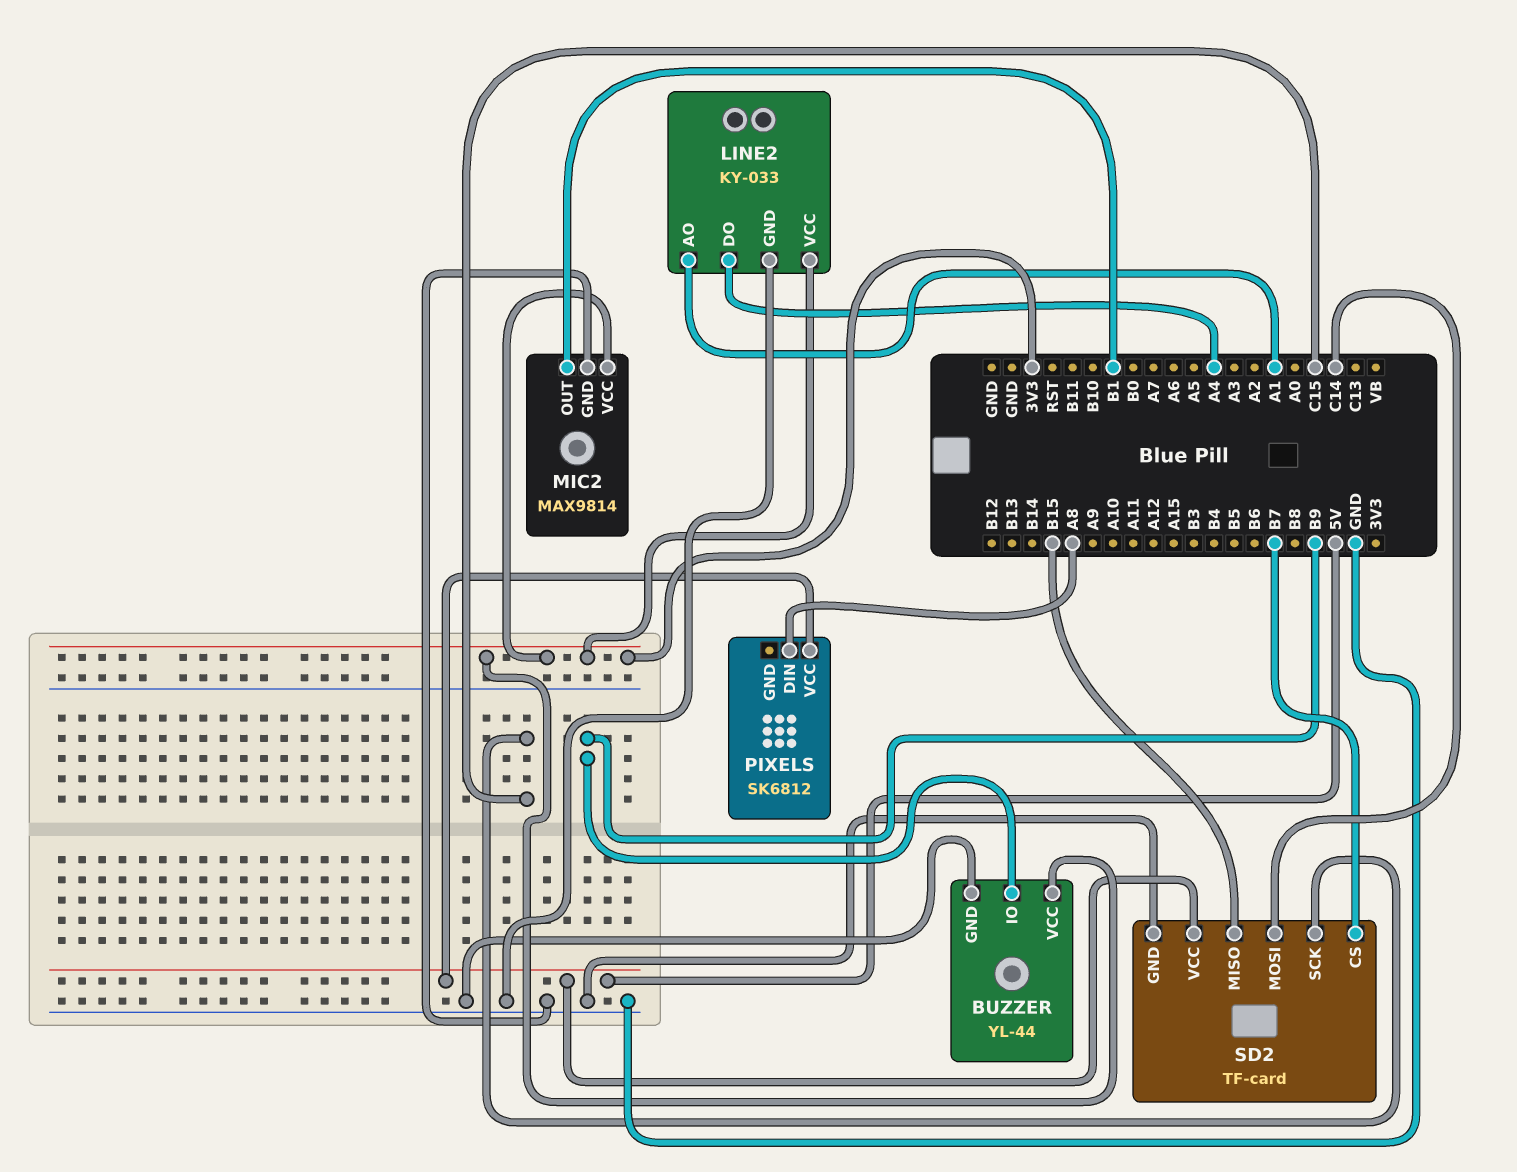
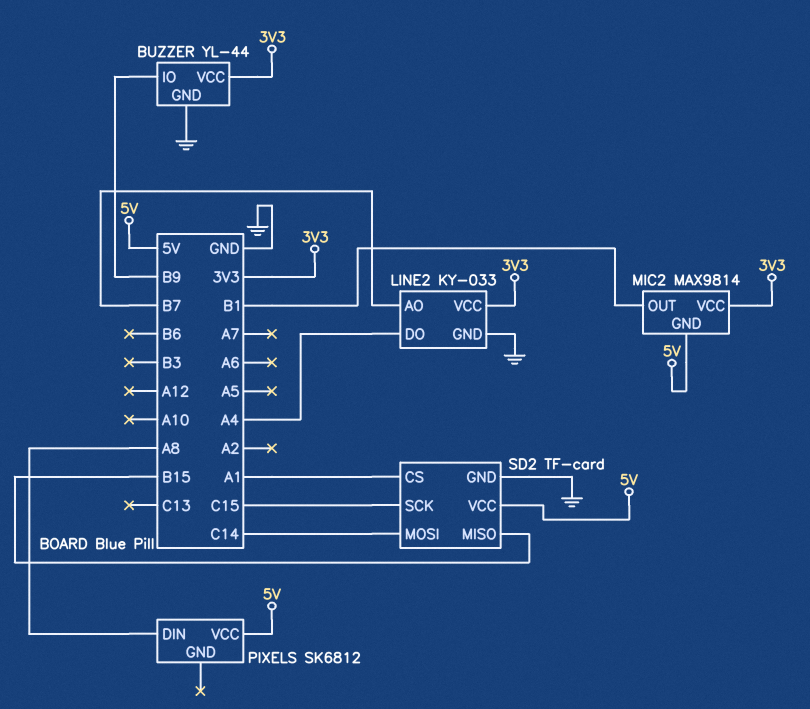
LINE2 pin AO: A1 -> B7
MIC2 pin GND: GND -> 5V
SD2 pin CS: B7 -> A1

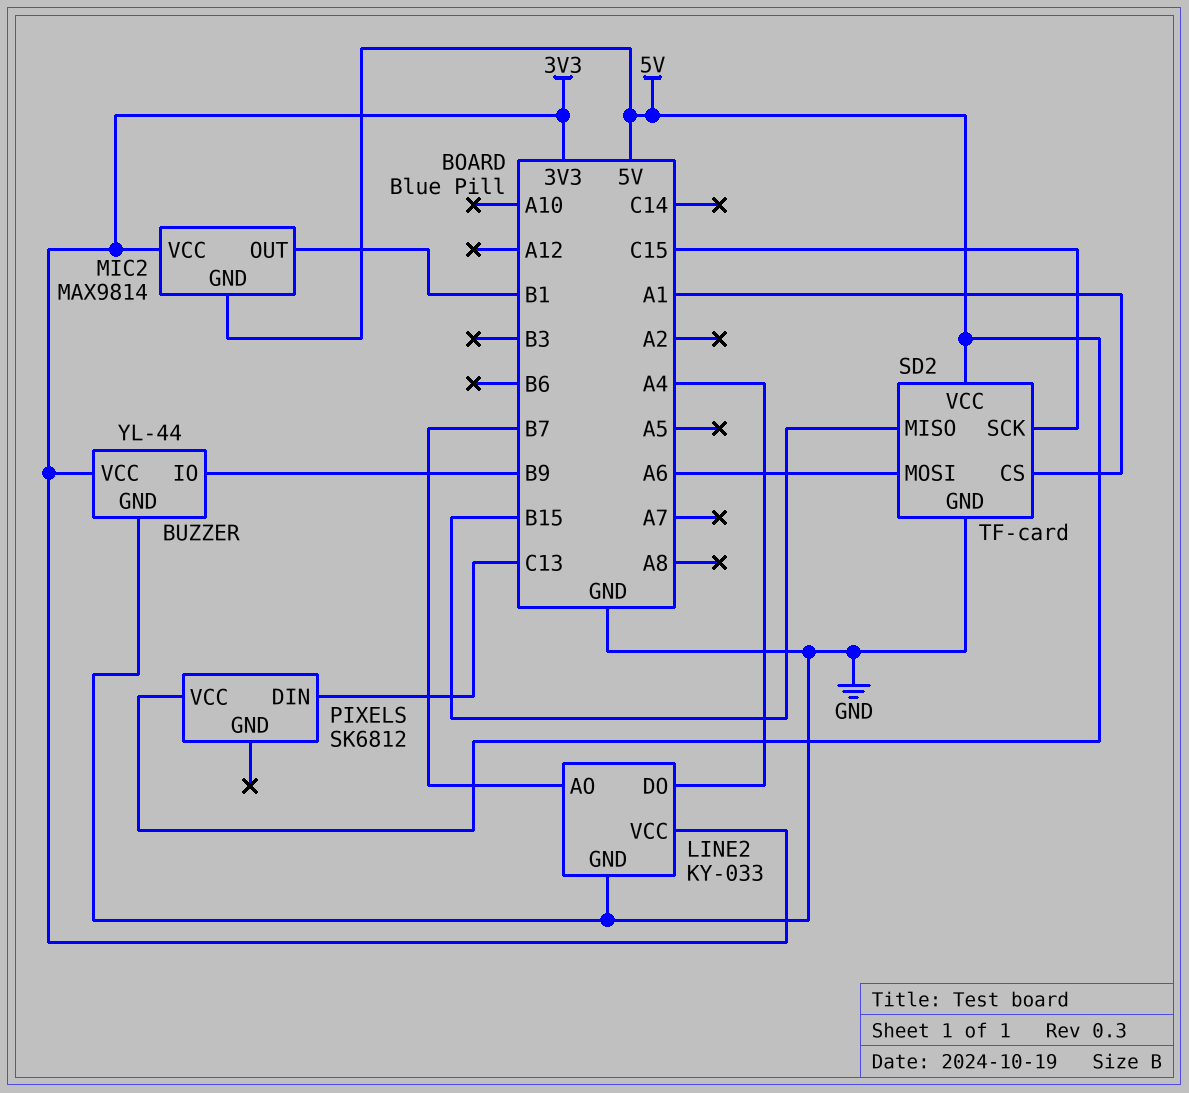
PIXELS pin DIN: A8 -> C13
SD2 pin MOSI: C14 -> A6

